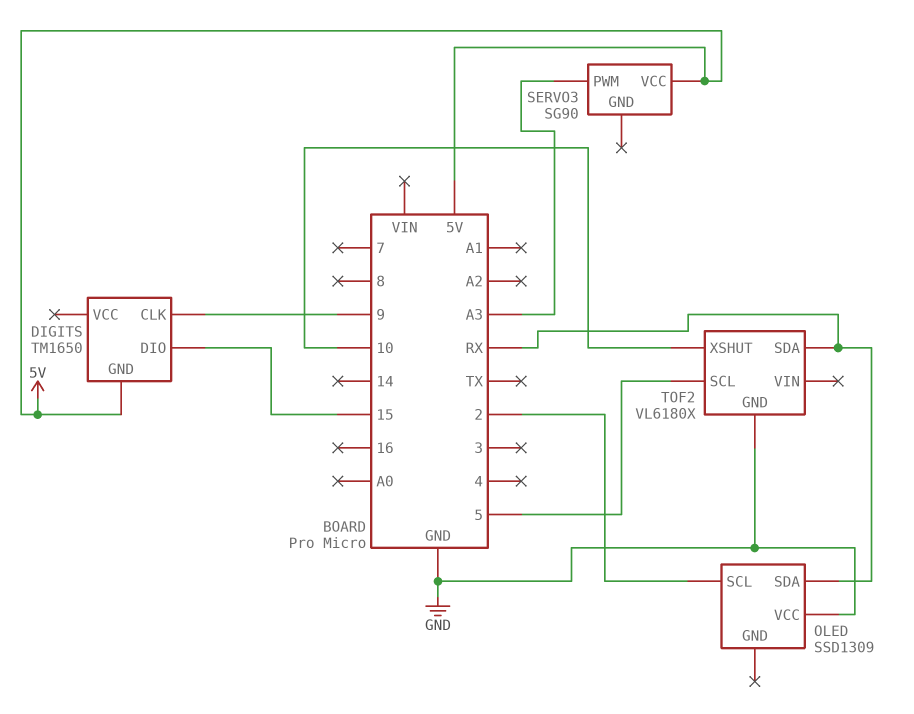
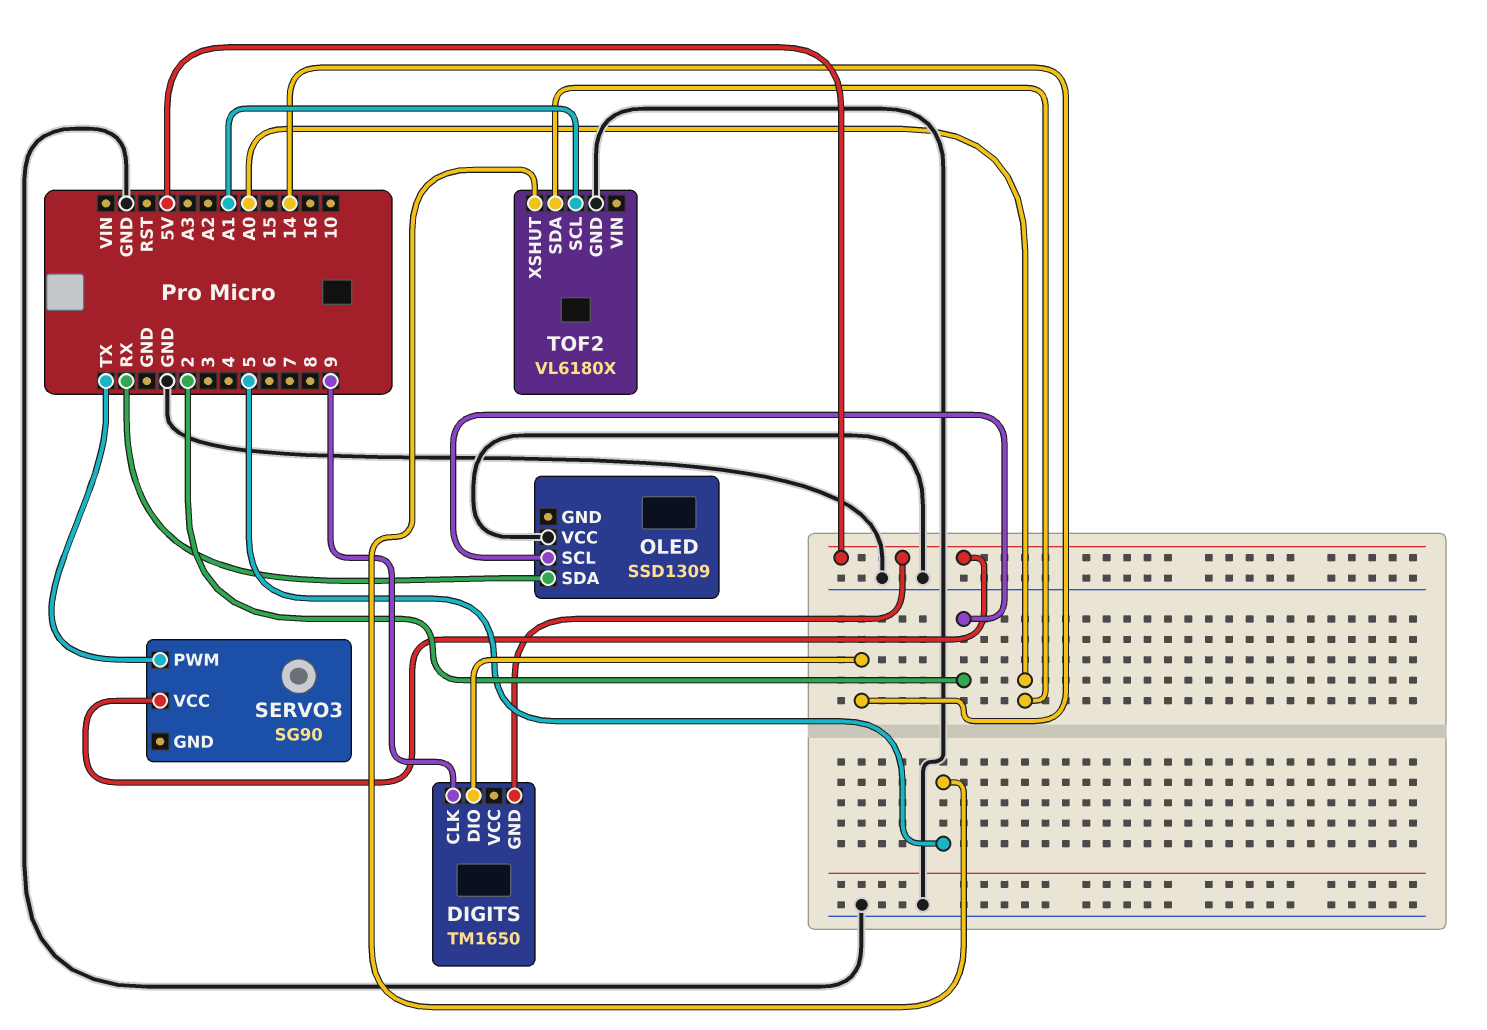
DIGITS pin DIO: 15 -> 14
SERVO3 pin PWM: A3 -> TX
TOF2 pin SCL: 5 -> A1
TOF2 pin SDA: RX -> A0
TOF2 pin XSHUT: 10 -> 5

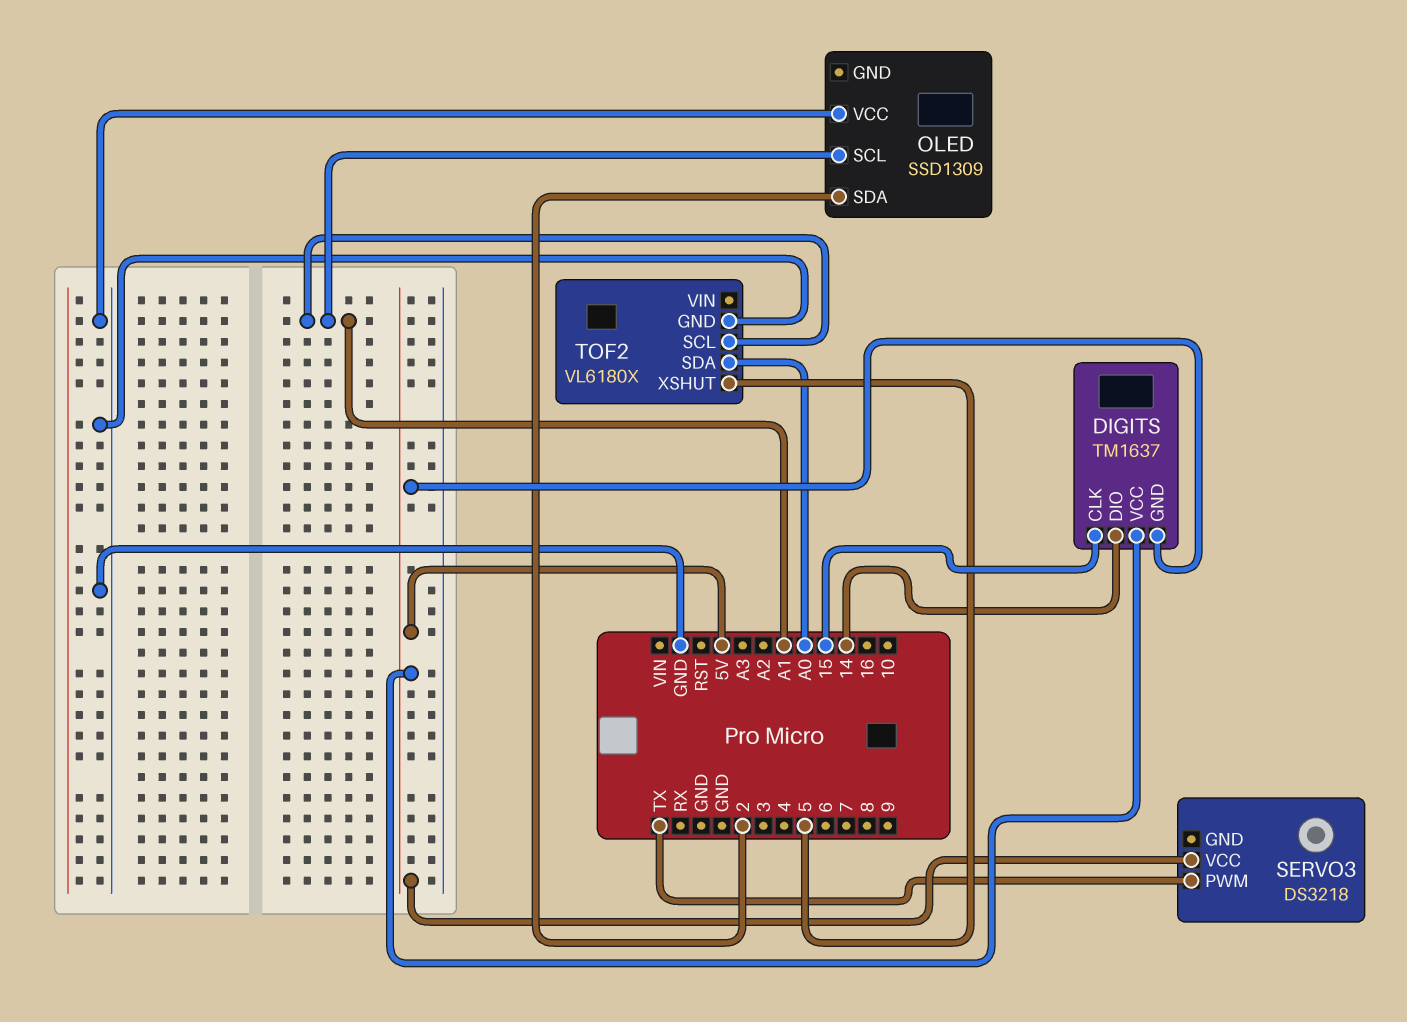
DIGITS: TM1650 -> TM1637
DIGITS pin CLK: 9 -> 15
DIGITS pin VCC: none -> 5V
OLED pin SCL: 2 -> A1
OLED pin SDA: RX -> 2
SERVO3: SG90 -> DS3218

